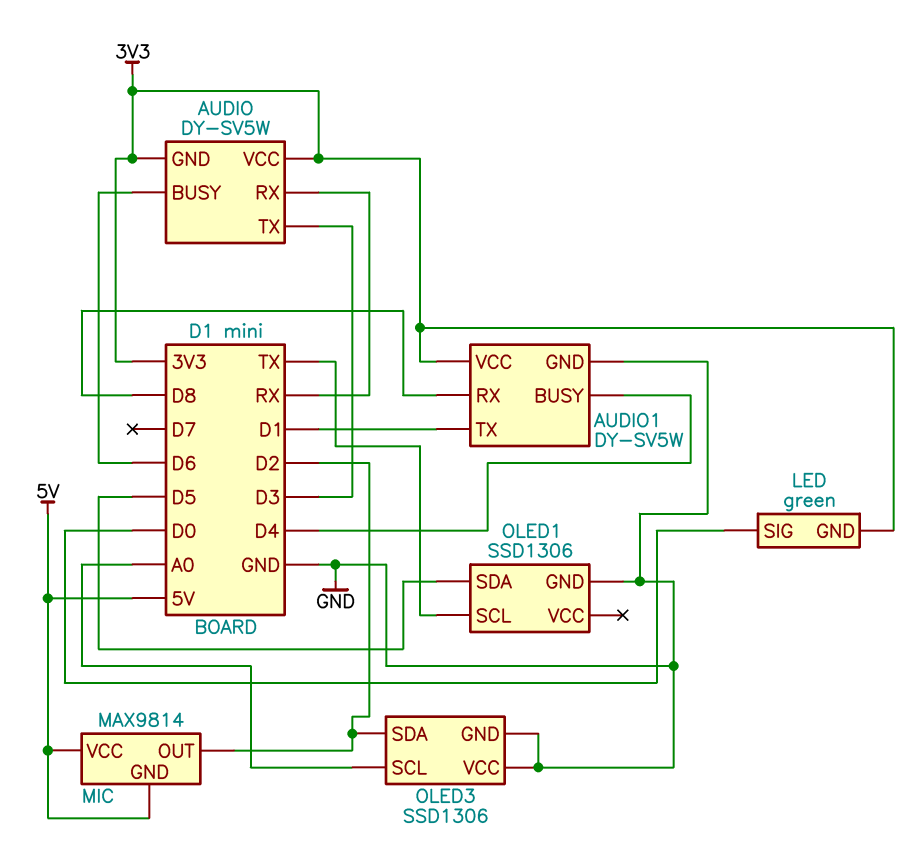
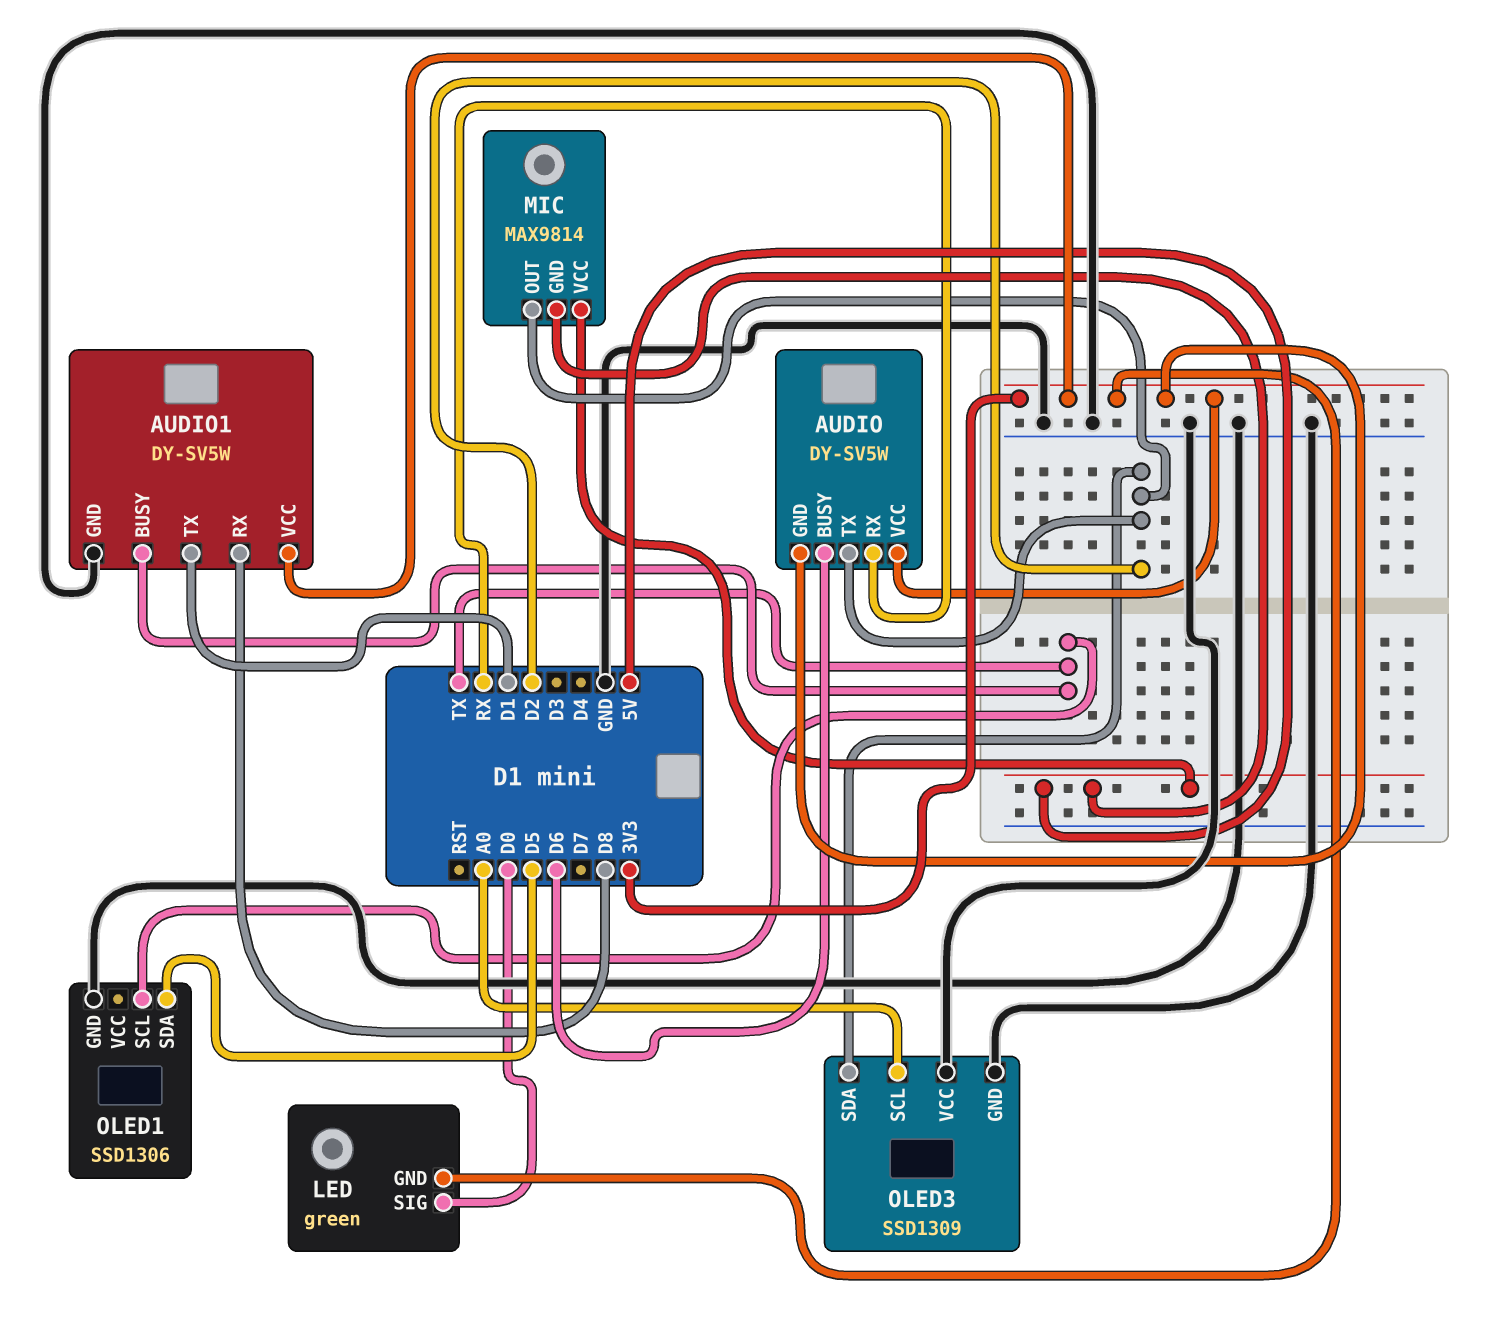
AUDIO pin TX: D3 -> D2
AUDIO1 pin BUSY: D4 -> TX
OLED3: SSD1306 -> SSD1309

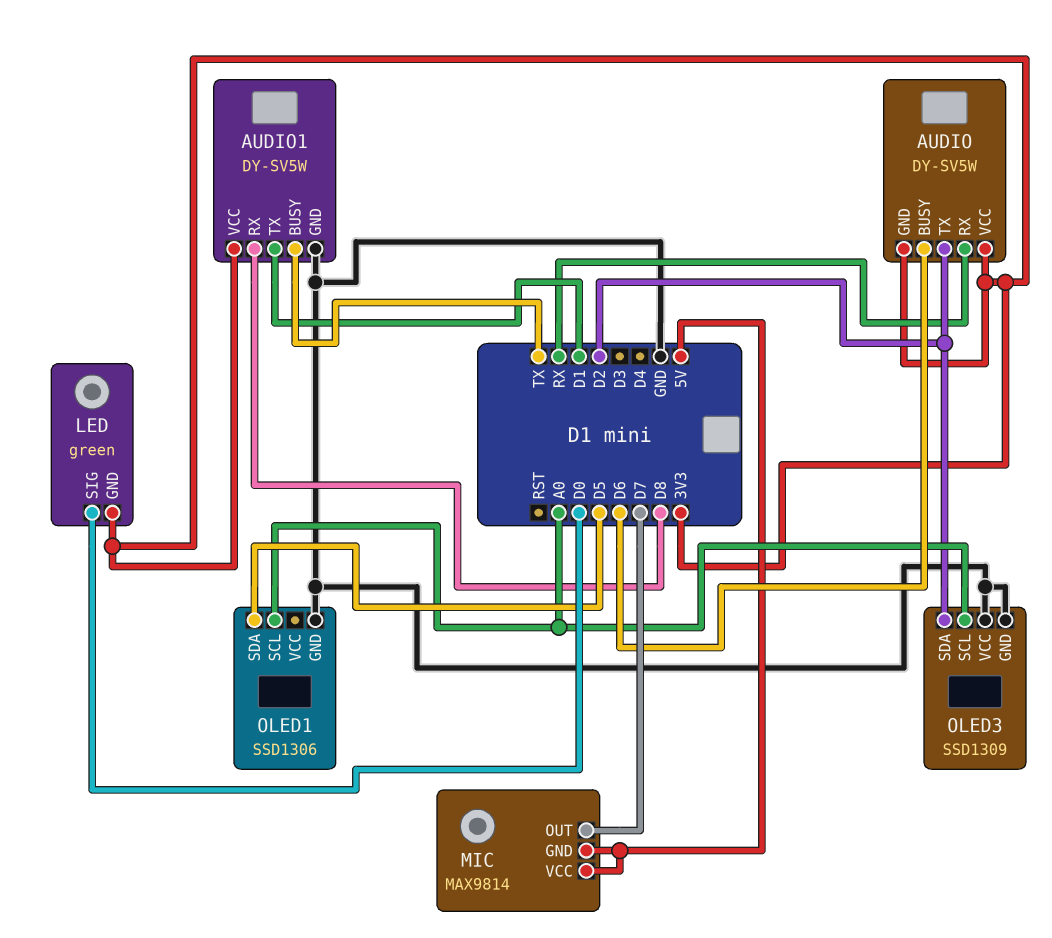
MIC pin OUT: D2 -> D7
OLED1 pin SCL: TX -> A0

